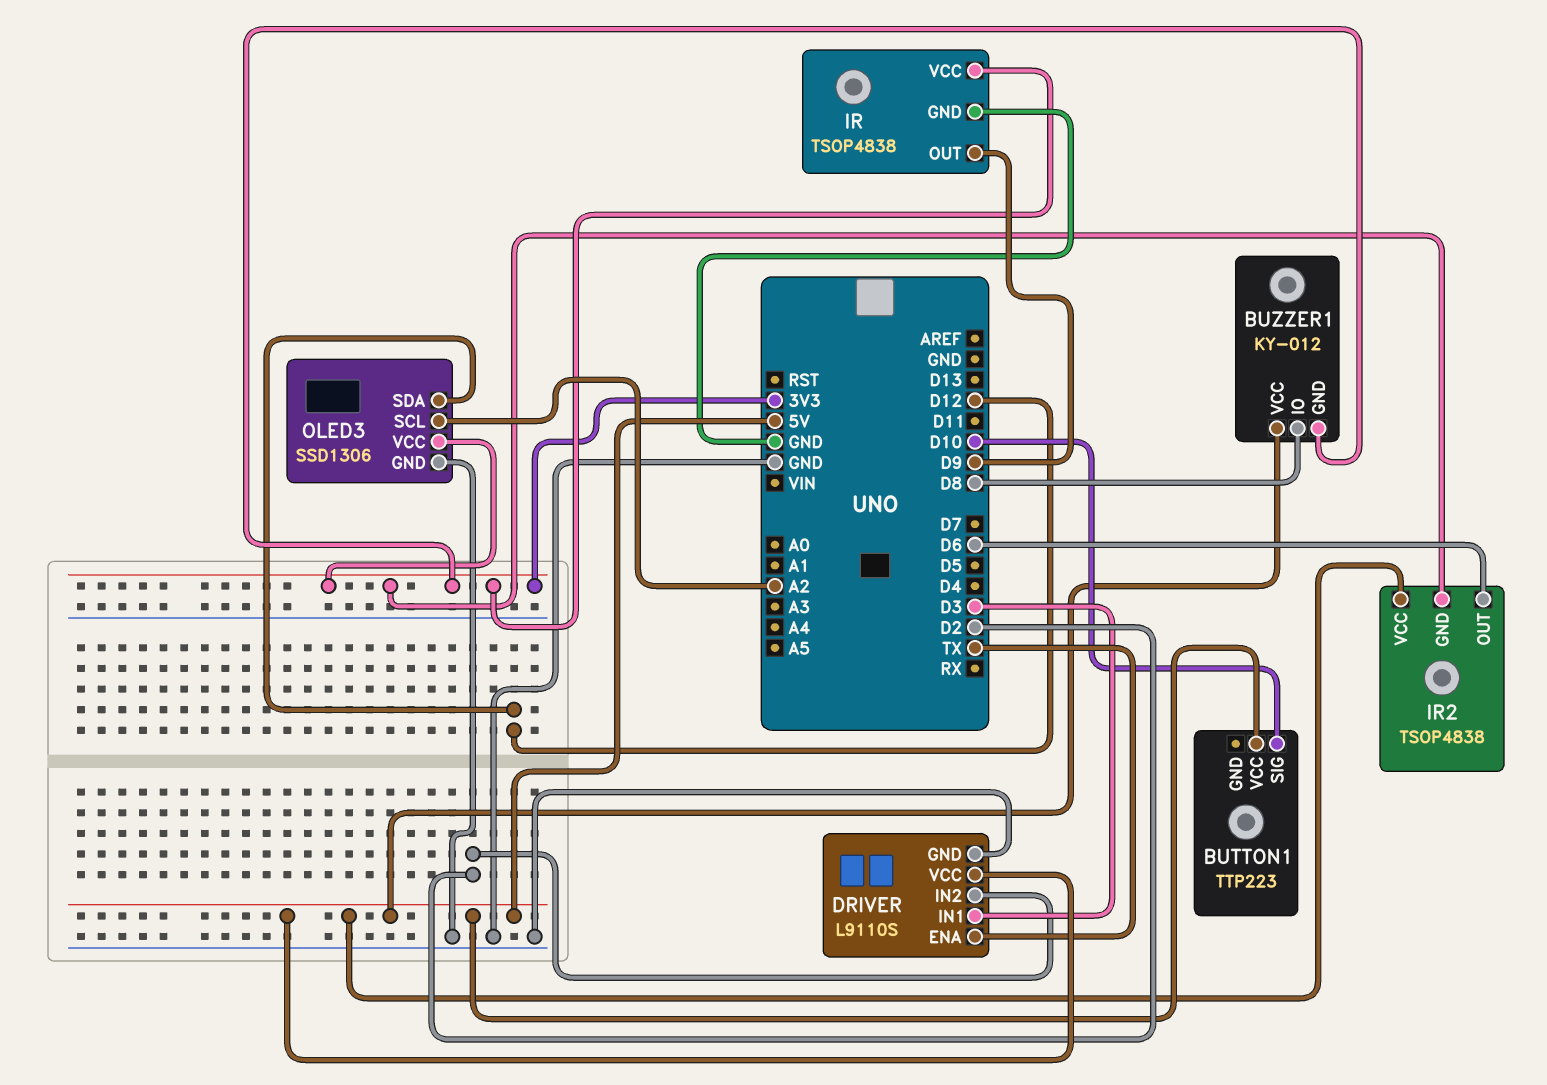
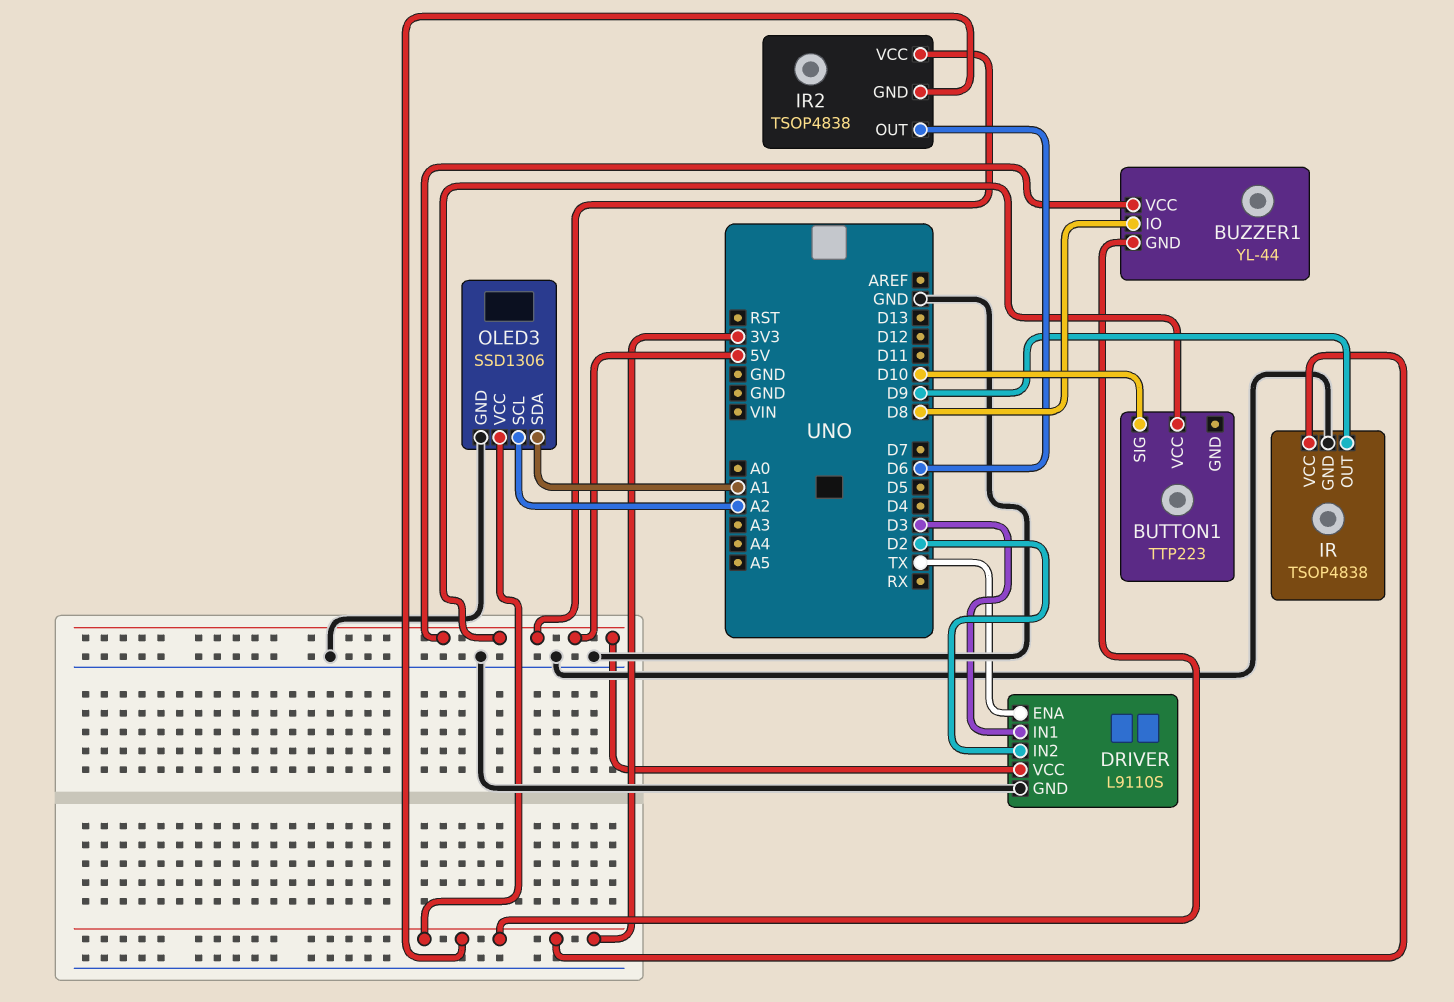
BUZZER1: KY-012 -> YL-44
OLED3 pin SDA: D12 -> A1

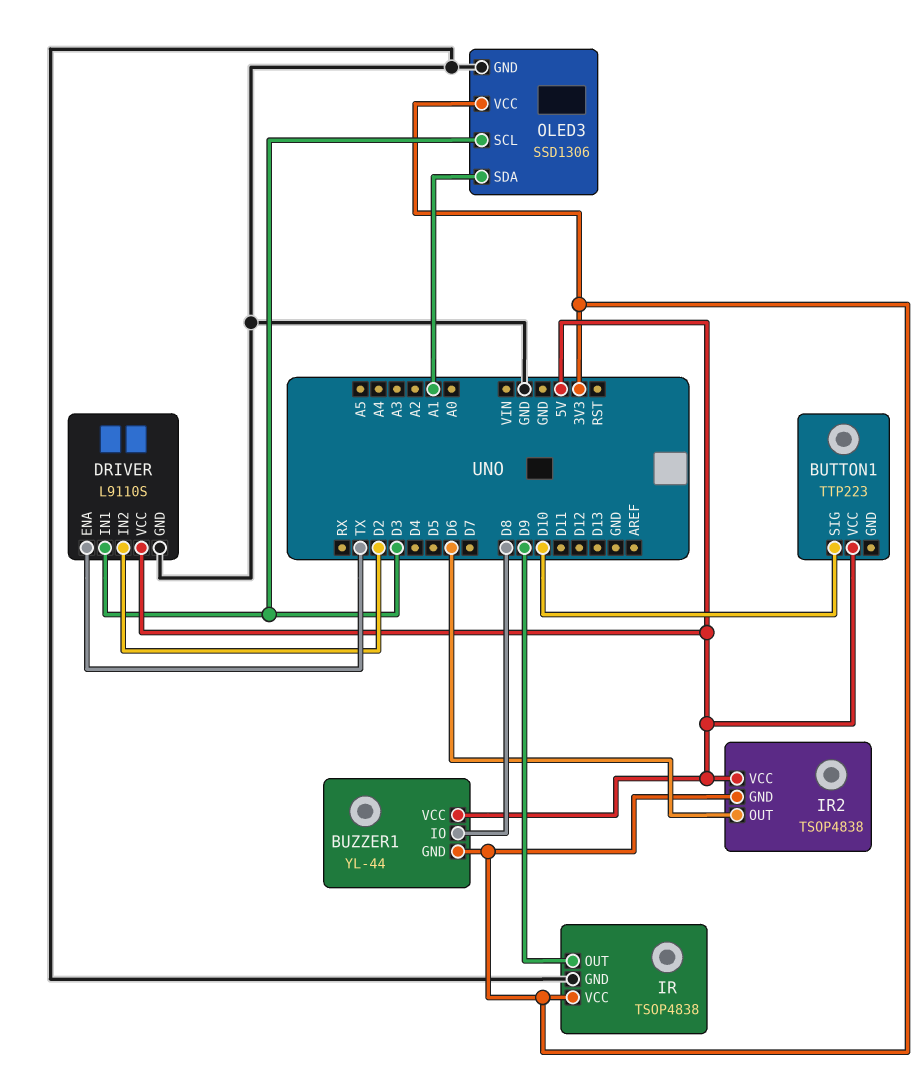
OLED3 pin SCL: A2 -> D3

